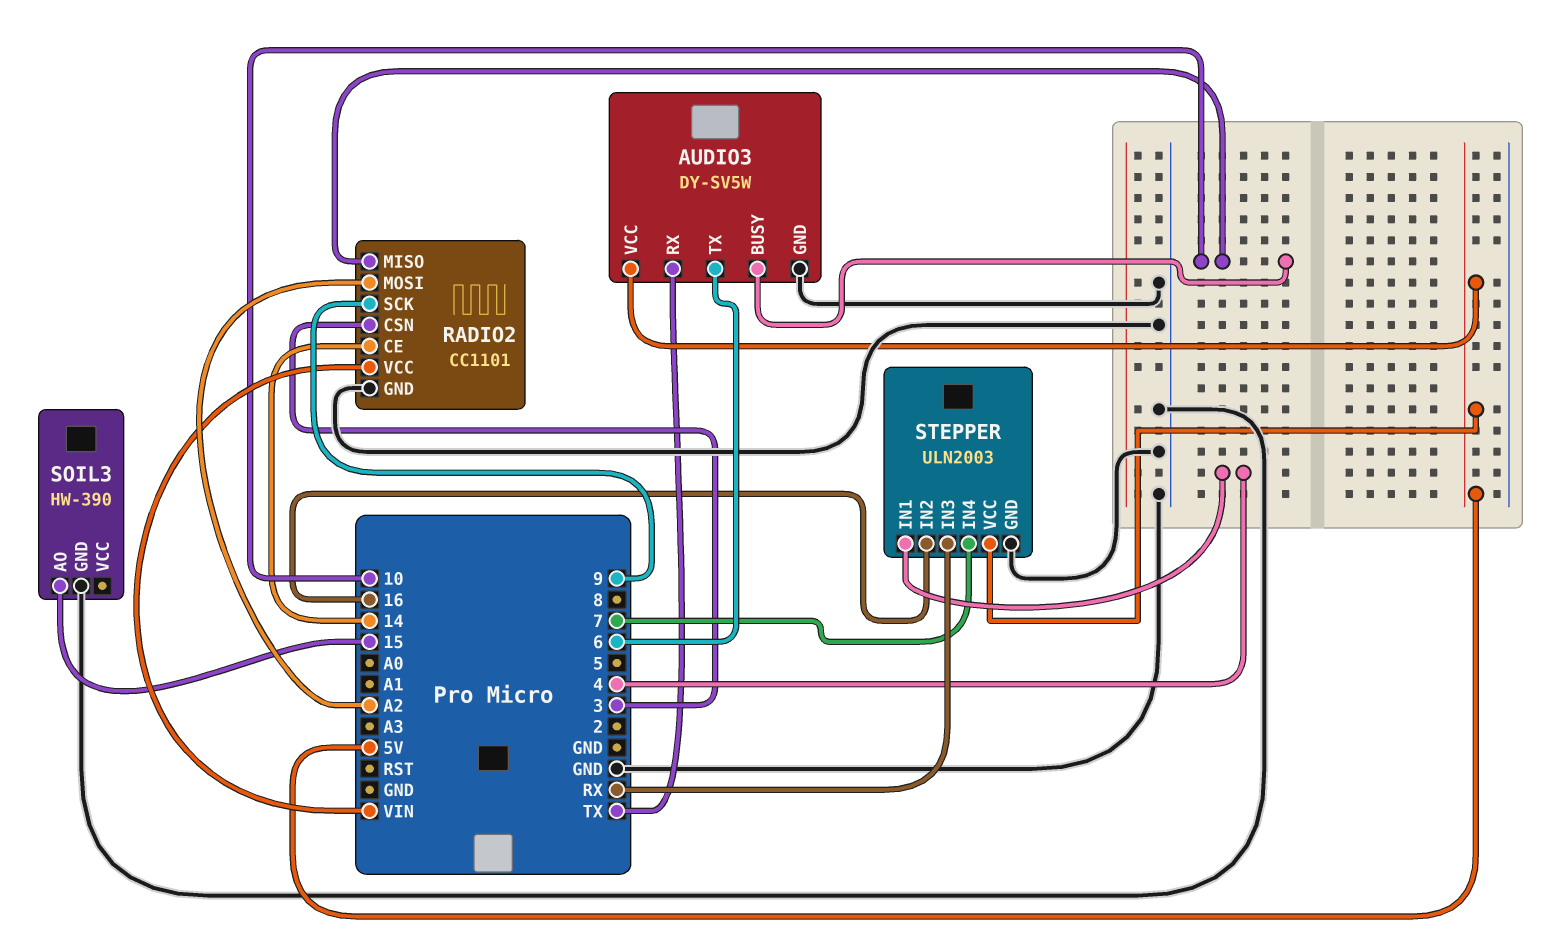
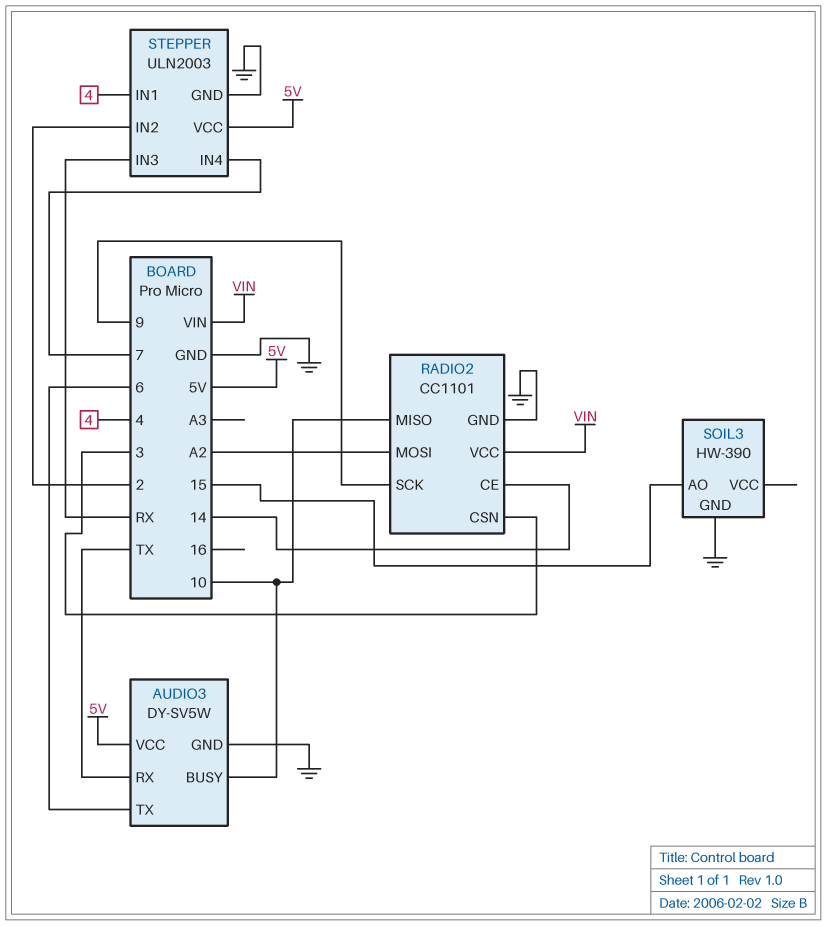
STEPPER pin IN2: 16 -> 2

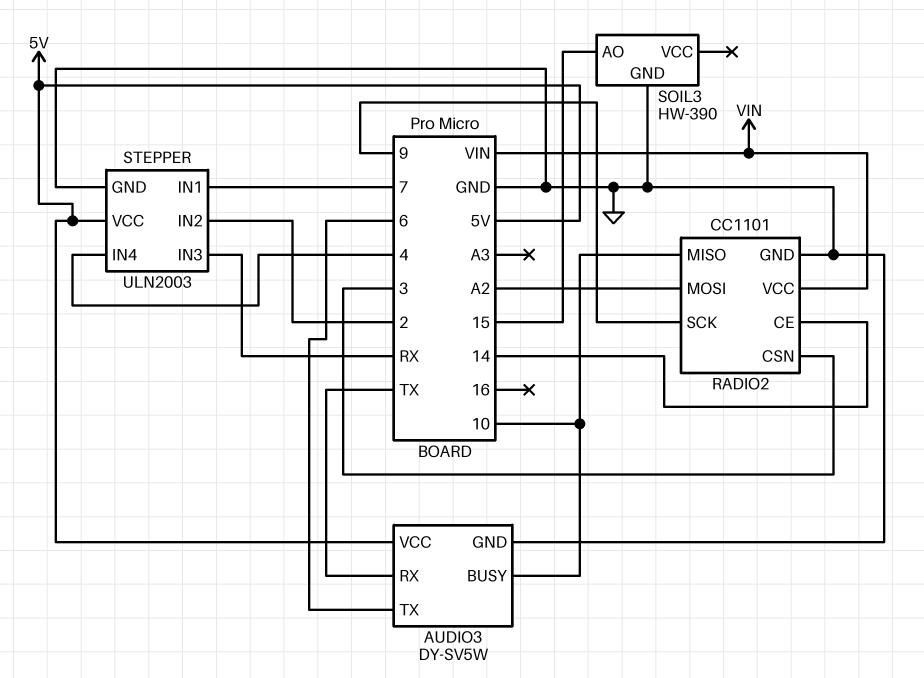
STEPPER pin IN1: 4 -> 7
STEPPER pin IN4: 7 -> 4

